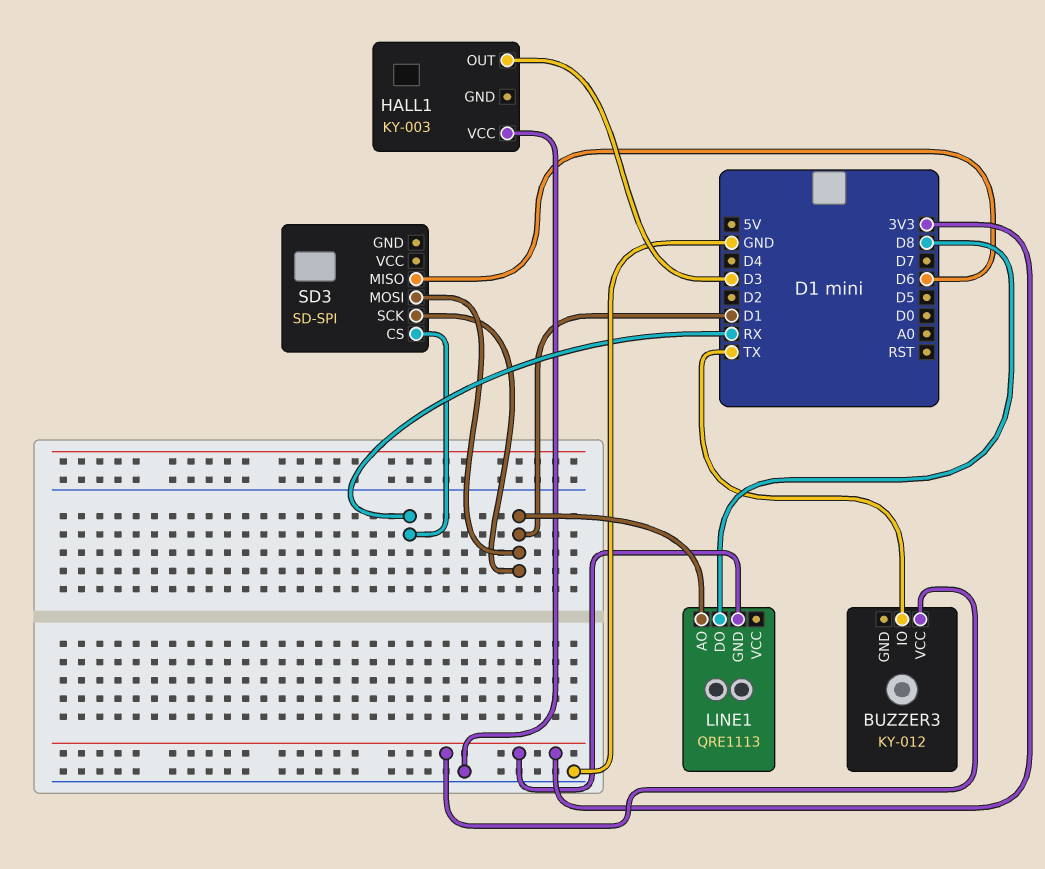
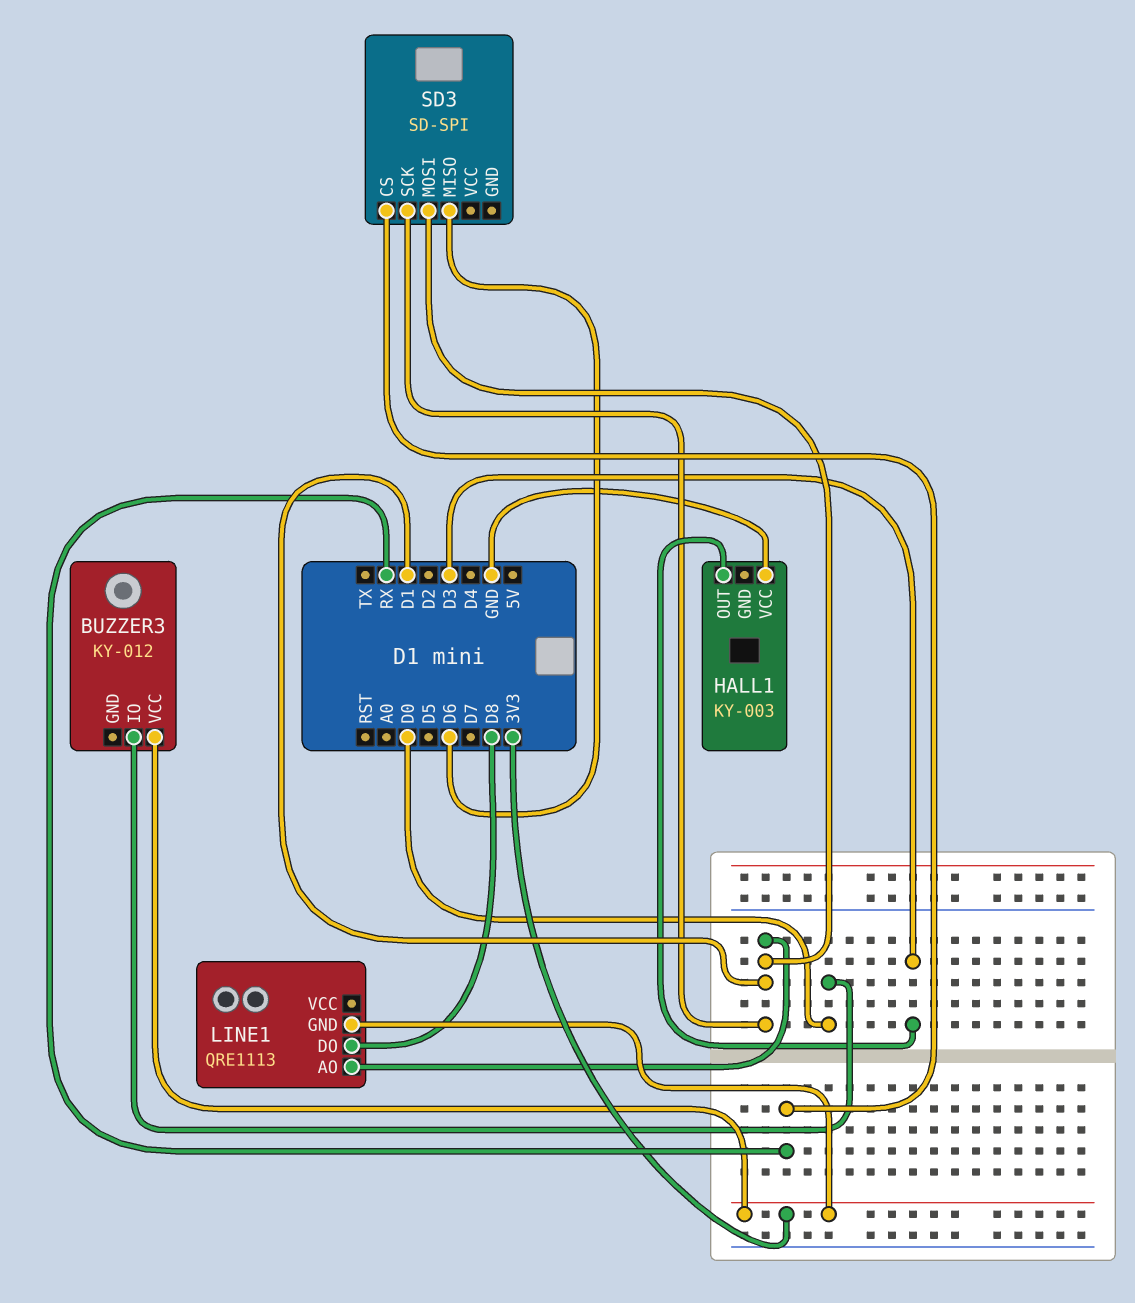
BUZZER3 pin IO: TX -> D0

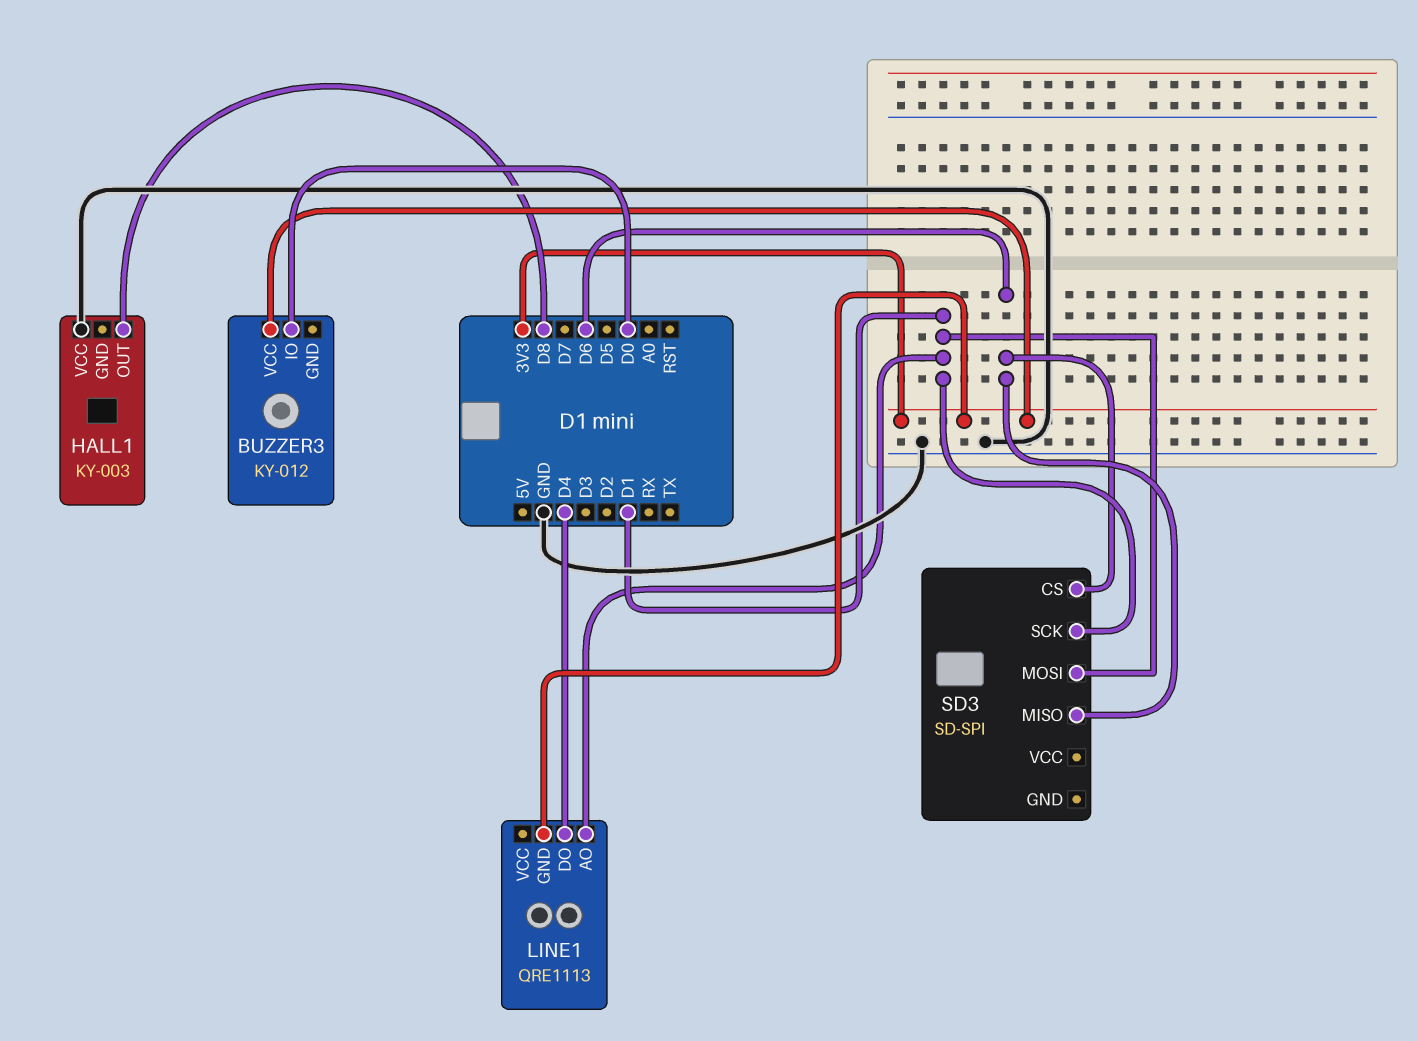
HALL1 pin OUT: D3 -> D8
LINE1 pin DO: D8 -> D4
SD3 pin CS: RX -> D6

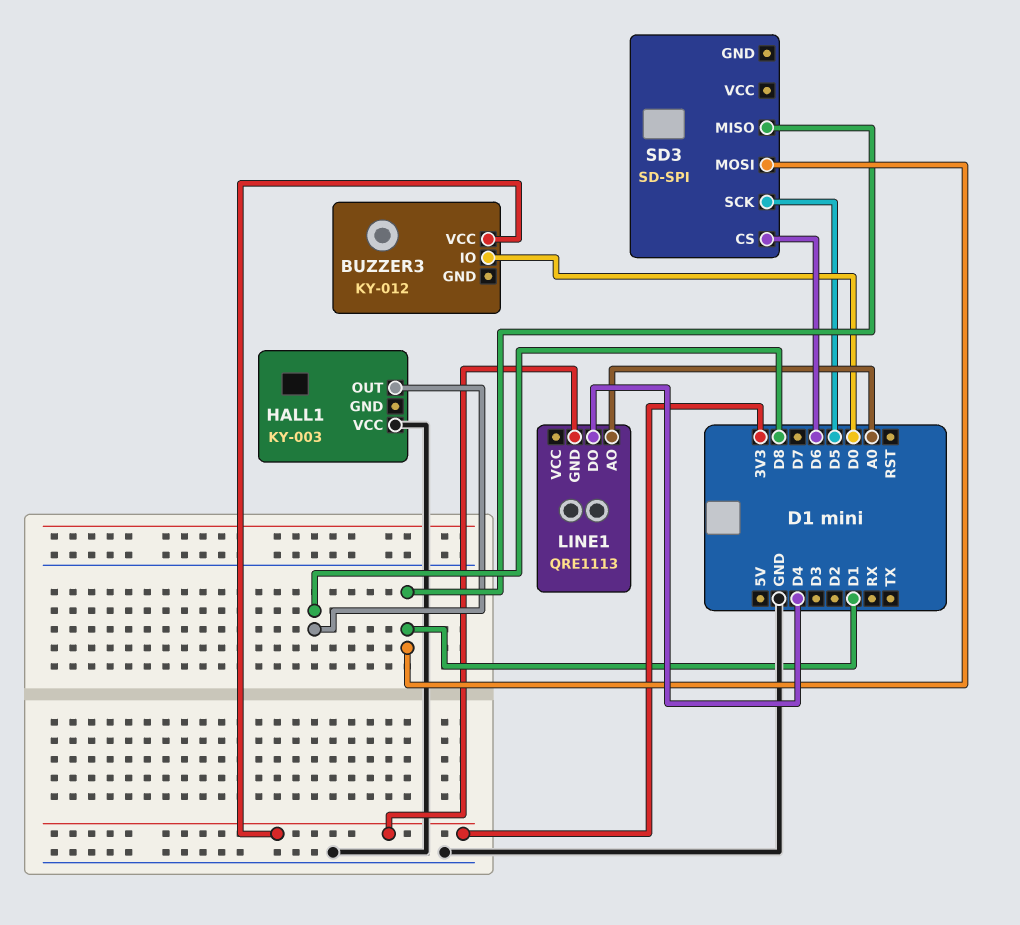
LINE1 pin AO: D1 -> A0
SD3 pin MISO: D6 -> D1
SD3 pin SCK: D1 -> D5

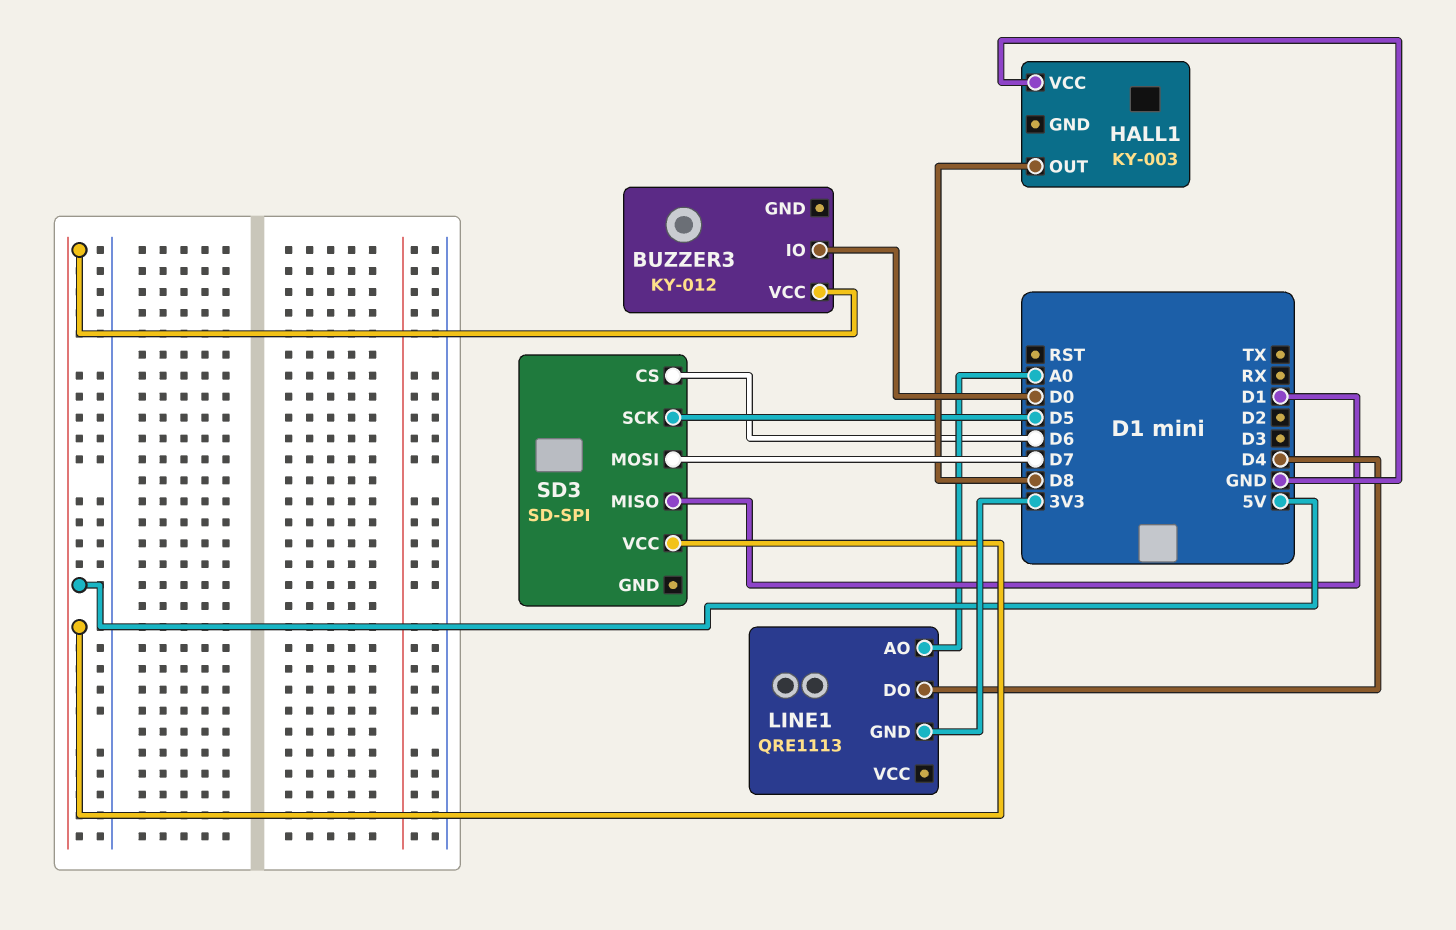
BUZZER3 pin VCC: 3V3 -> 5V
SD3 pin MOSI: D1 -> D7
SD3 pin VCC: none -> 5V

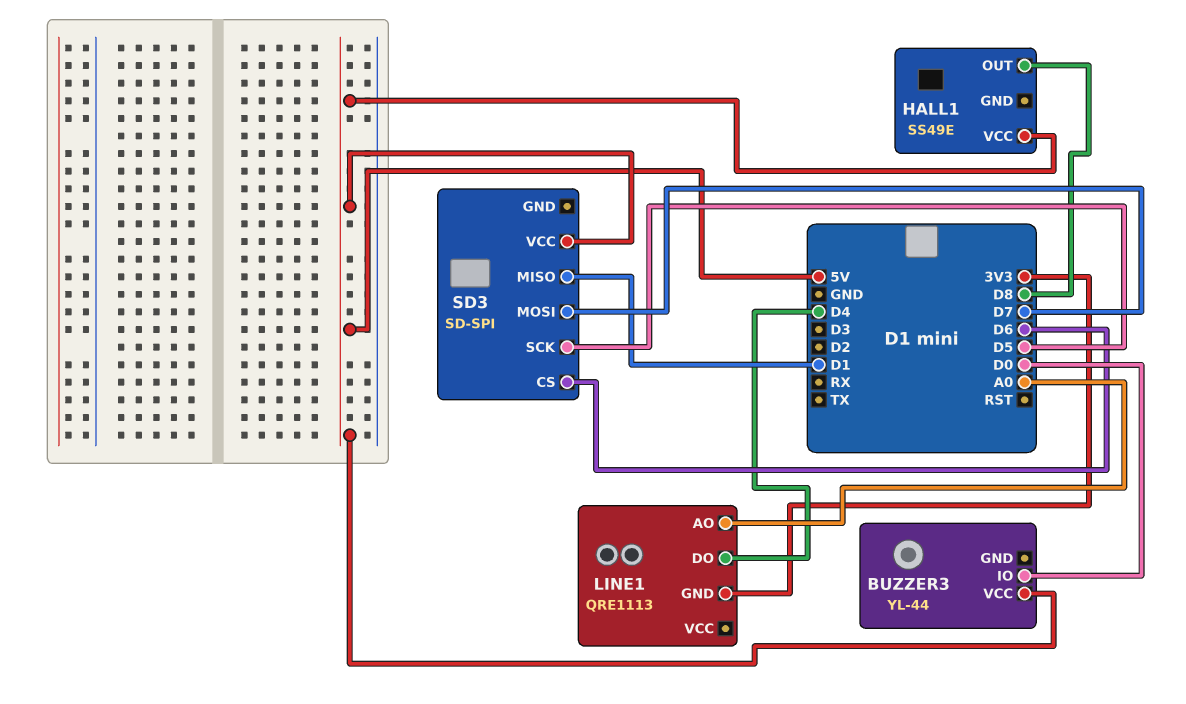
BUZZER3: KY-012 -> YL-44
HALL1: KY-003 -> SS49E
HALL1 pin VCC: GND -> 5V

